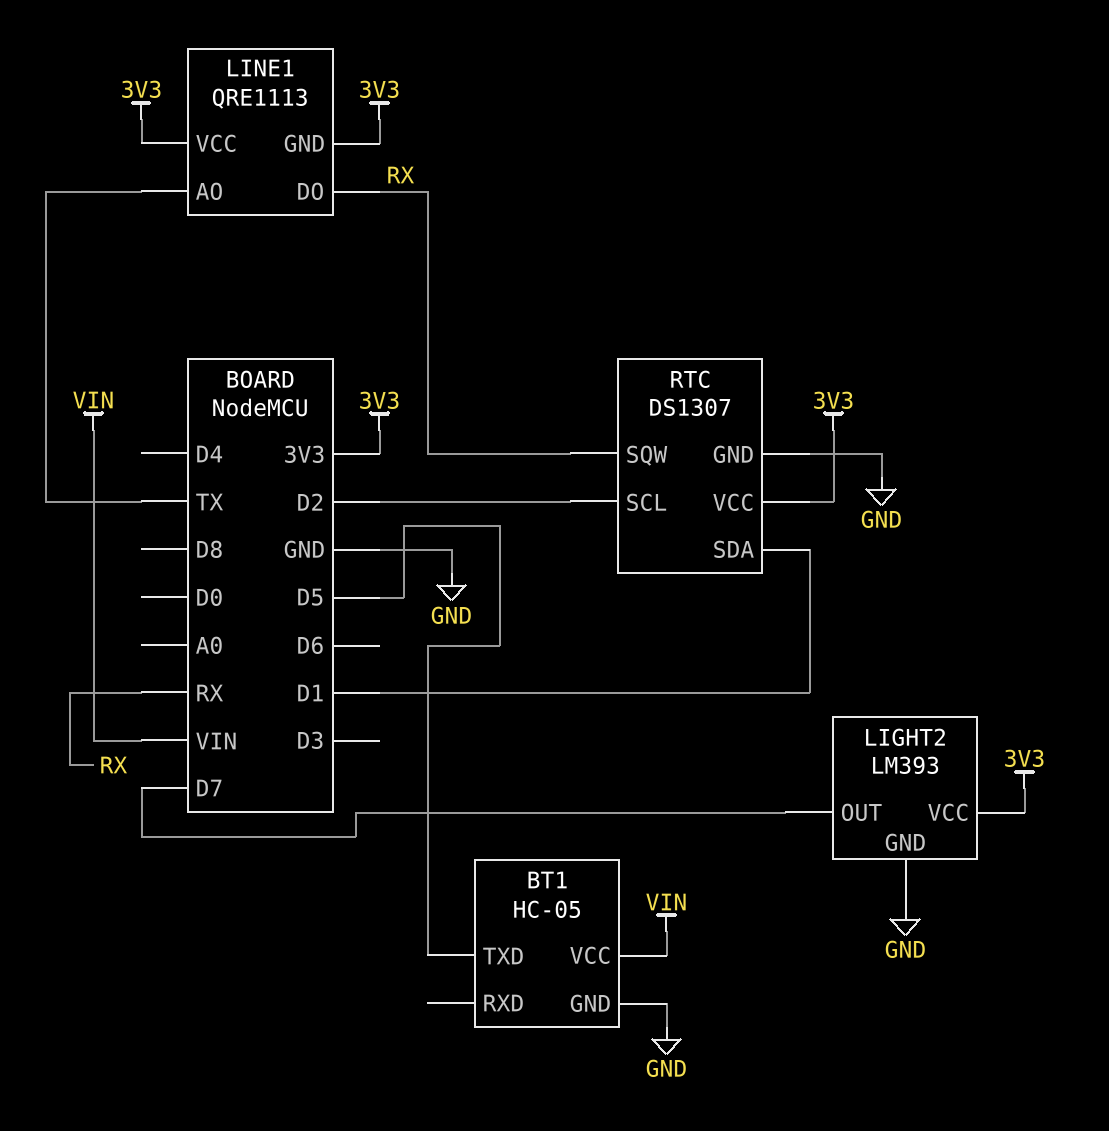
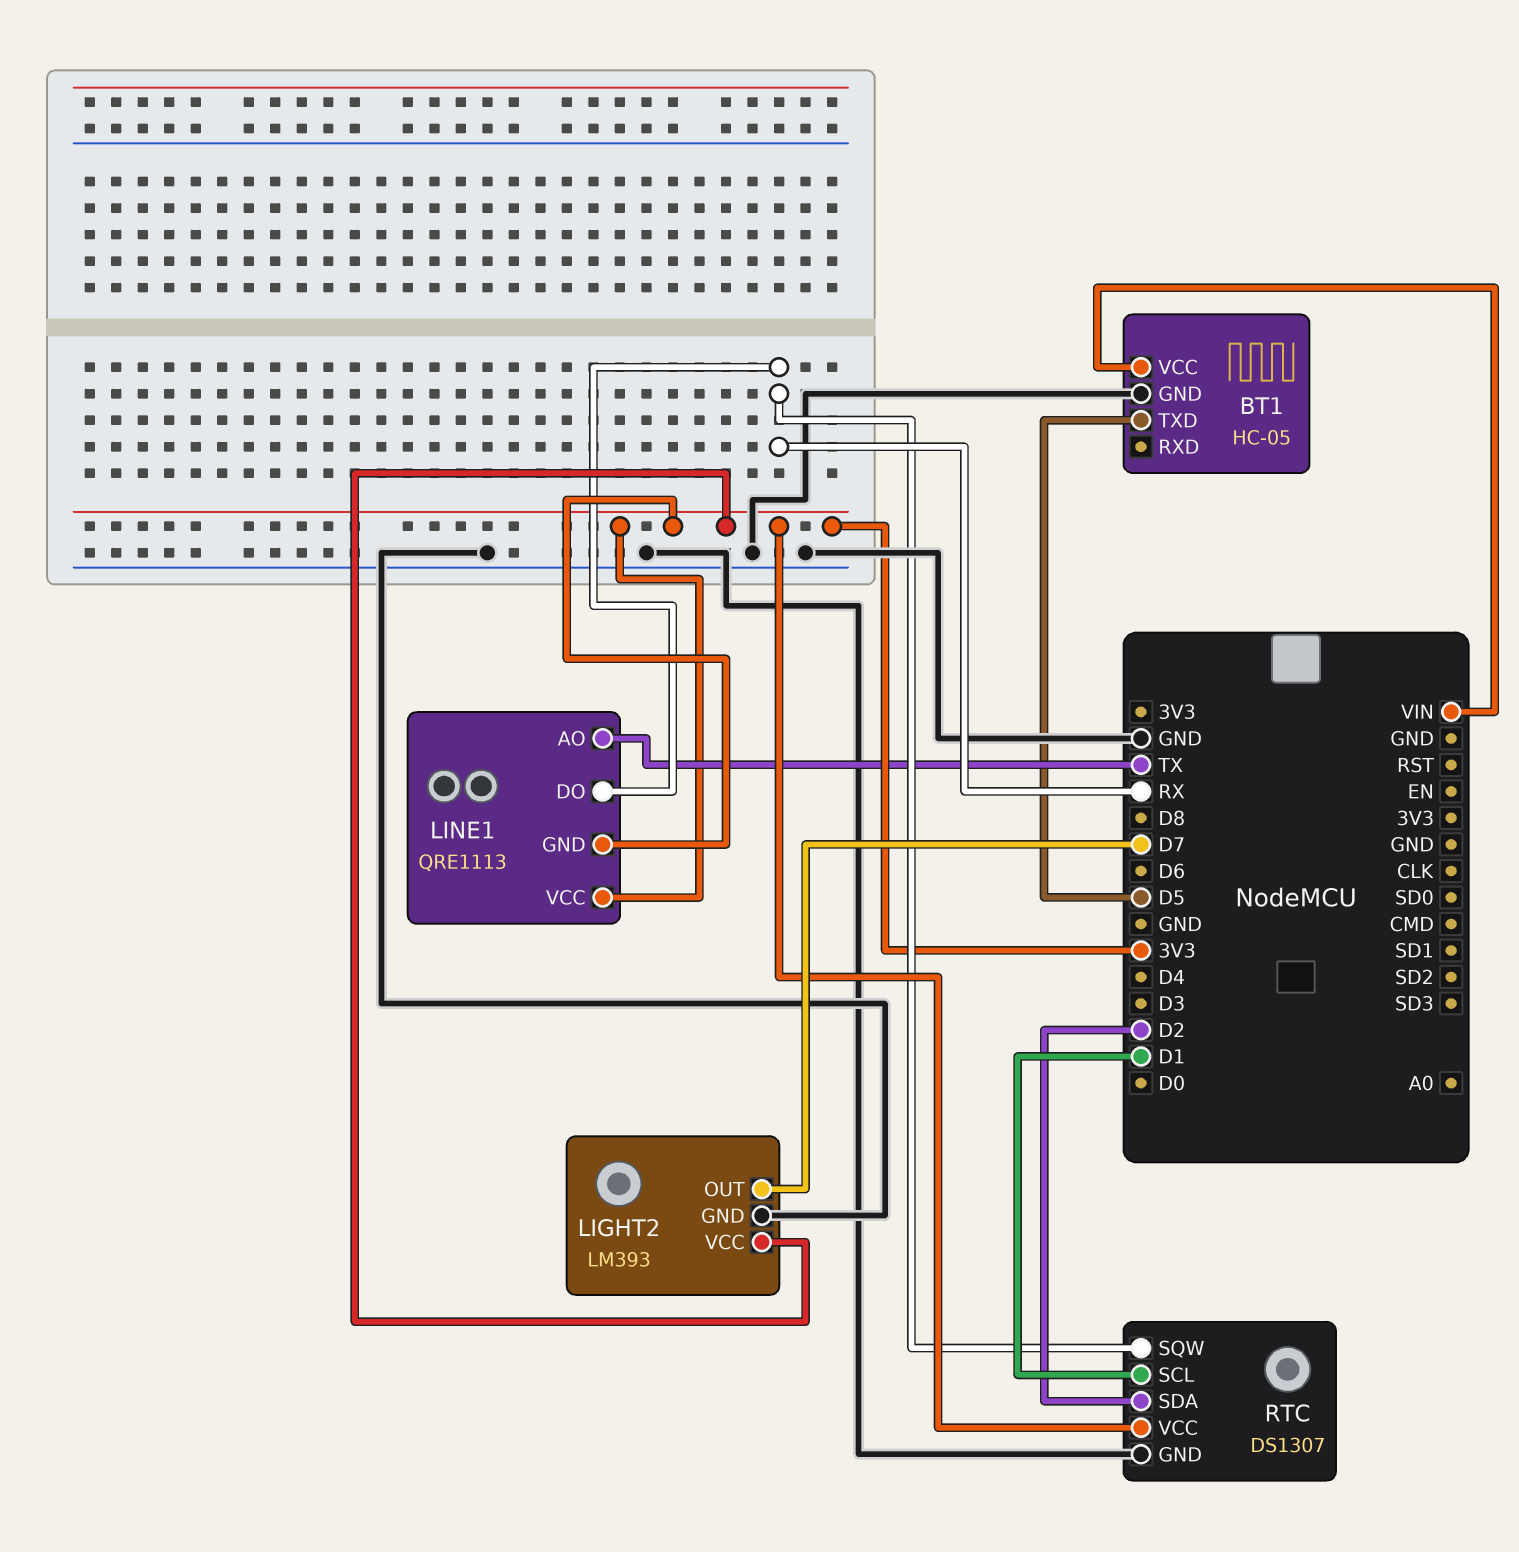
RTC pin SCL: D2 -> D1
RTC pin SDA: D1 -> D2

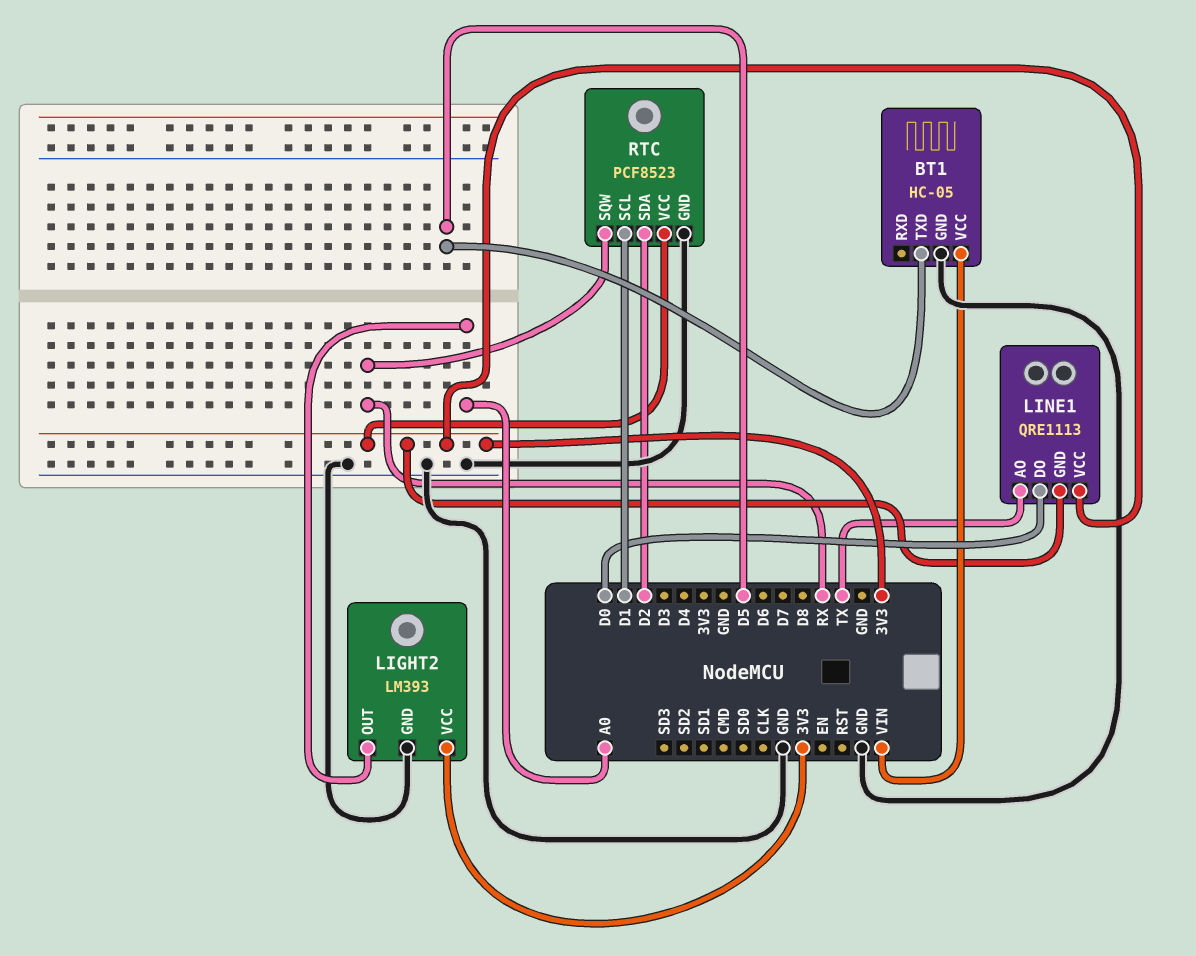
LIGHT2 pin OUT: D7 -> A0
LINE1 pin DO: RX -> D0
RTC: DS1307 -> PCF8523

